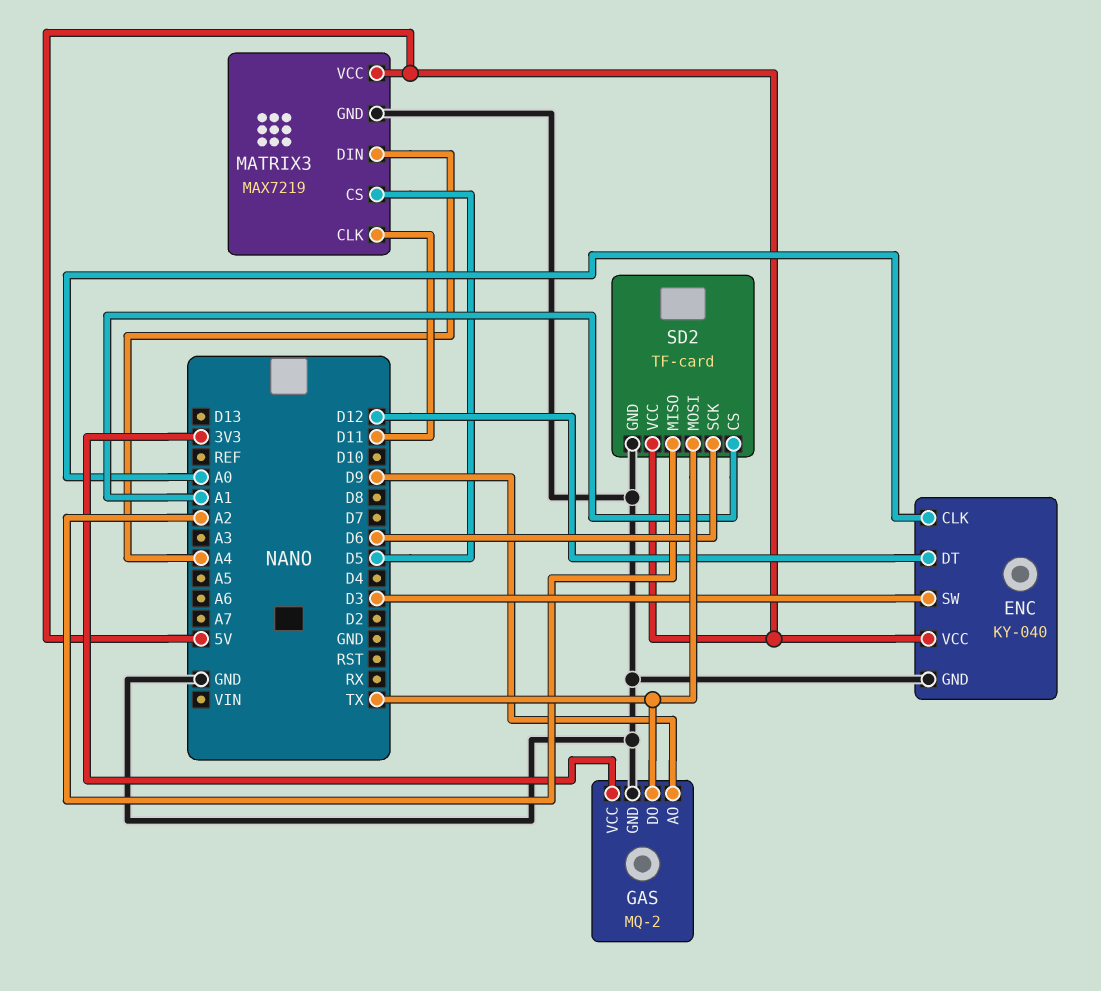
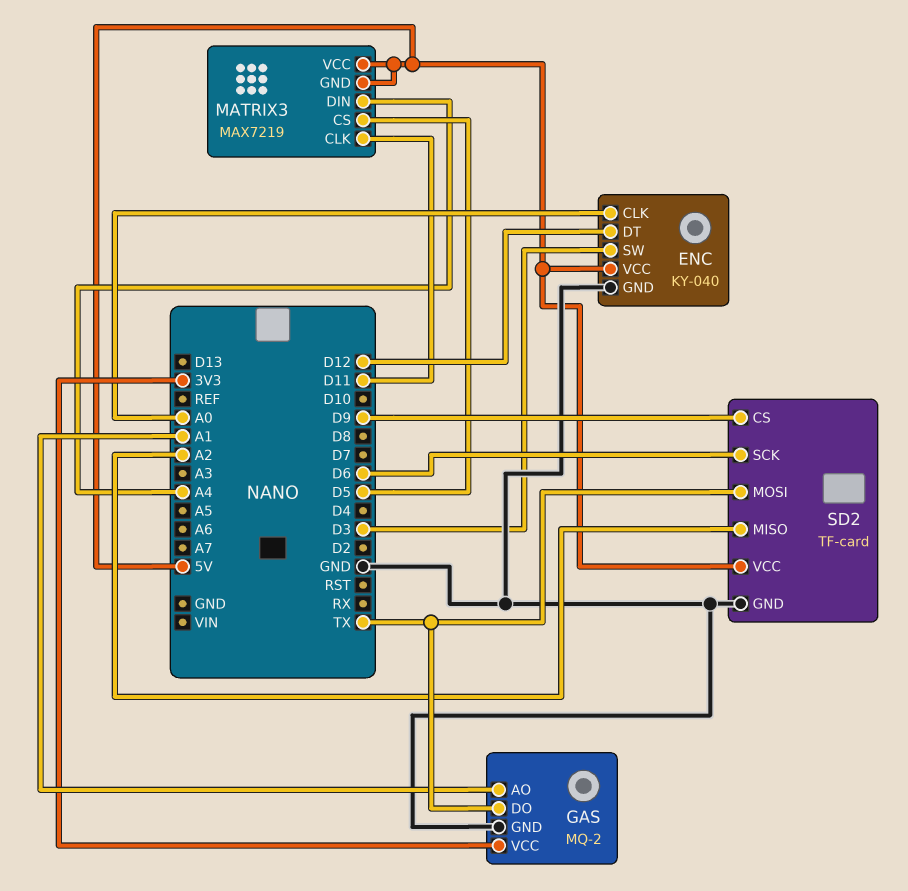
GAS pin AO: D9 -> A1
MATRIX3 pin GND: GND -> 5V
SD2 pin CS: A1 -> D9

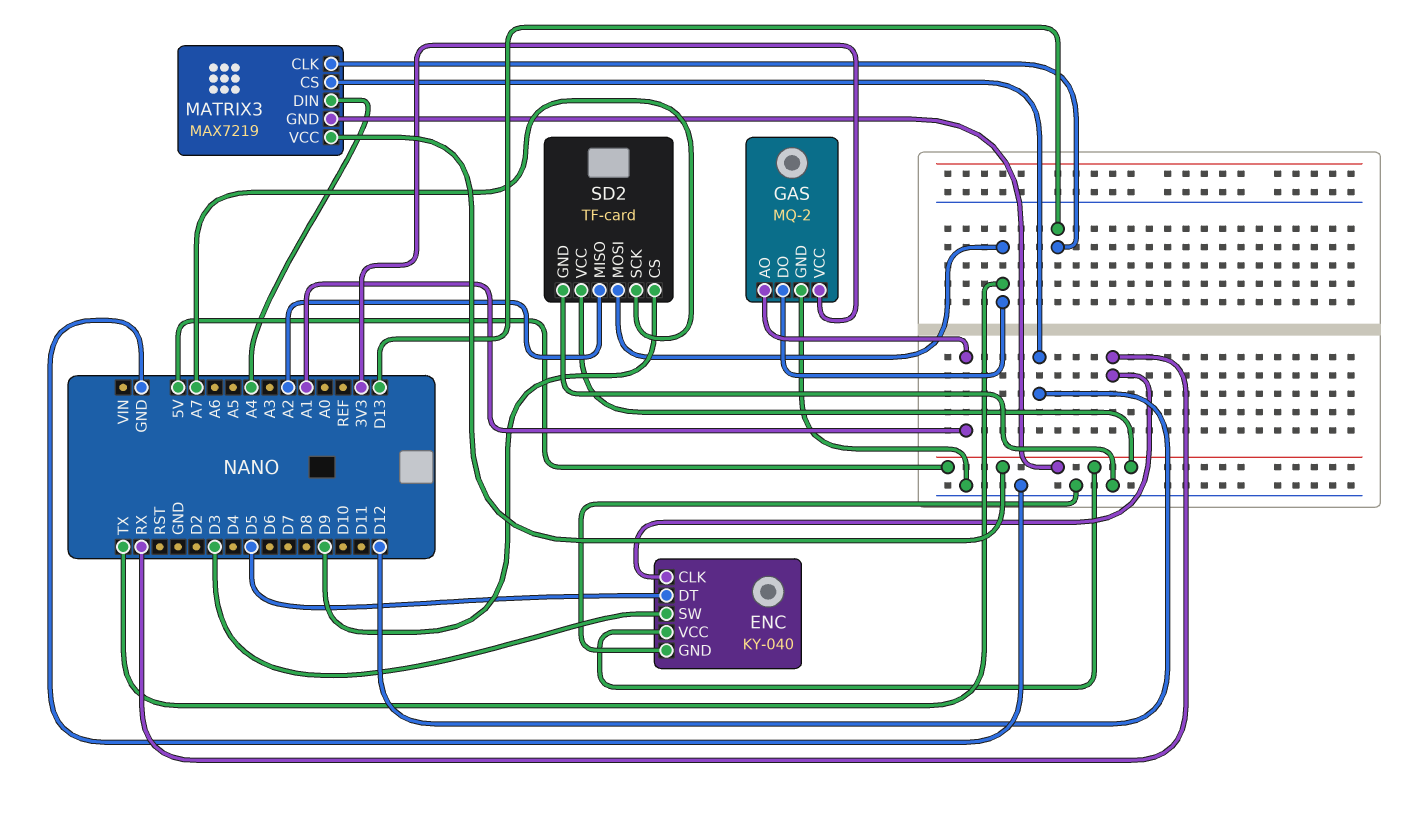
ENC pin CLK: A0 -> RX
ENC pin DT: D12 -> D5
MATRIX3 pin CLK: D11 -> D13
MATRIX3 pin CS: D5 -> D12
SD2 pin SCK: D6 -> A7

